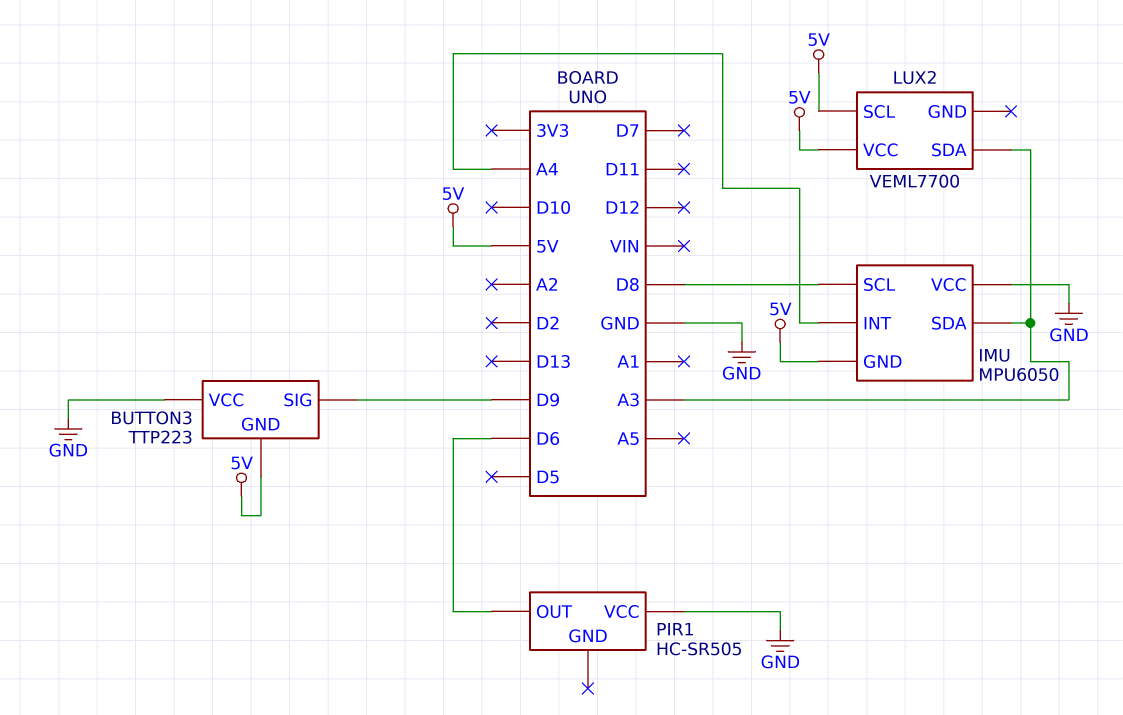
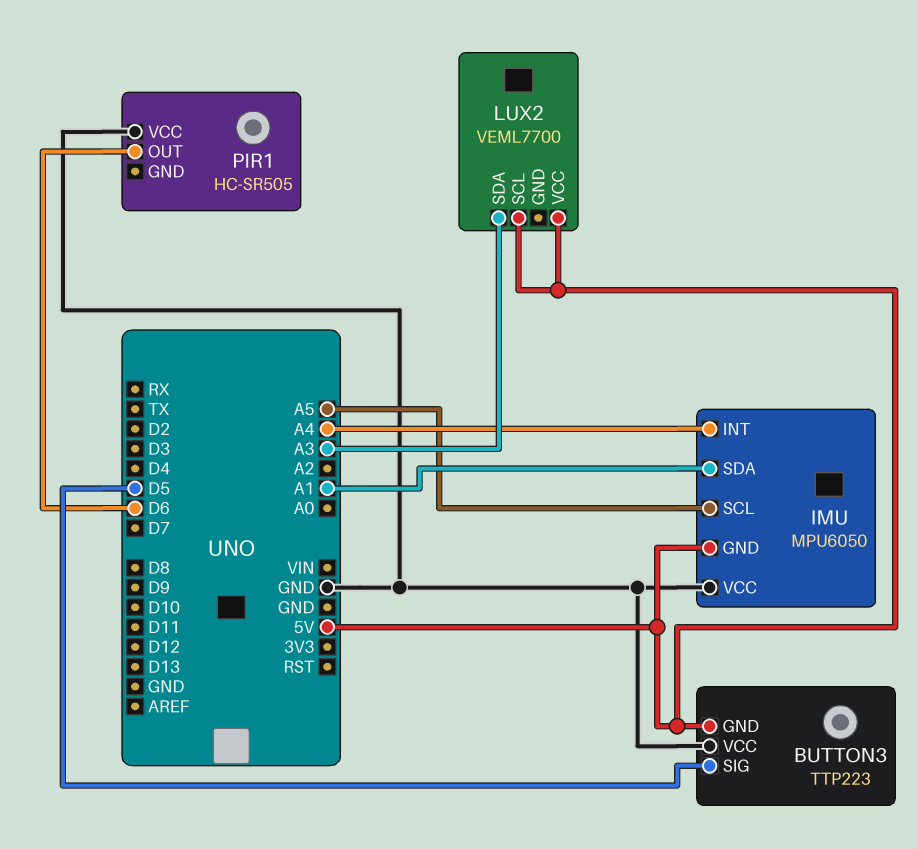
BUTTON3 pin SIG: D9 -> D5
IMU pin SCL: D8 -> A5
IMU pin SDA: A3 -> A1

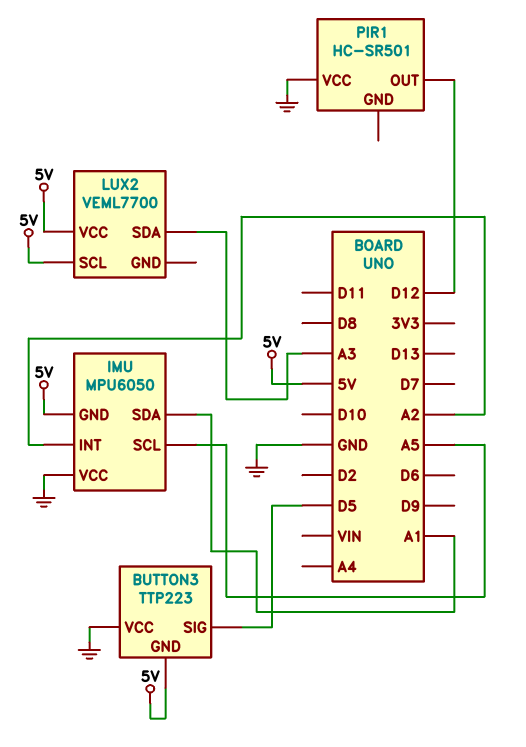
IMU pin INT: A4 -> A2
PIR1: HC-SR505 -> HC-SR501
PIR1 pin OUT: D6 -> D12

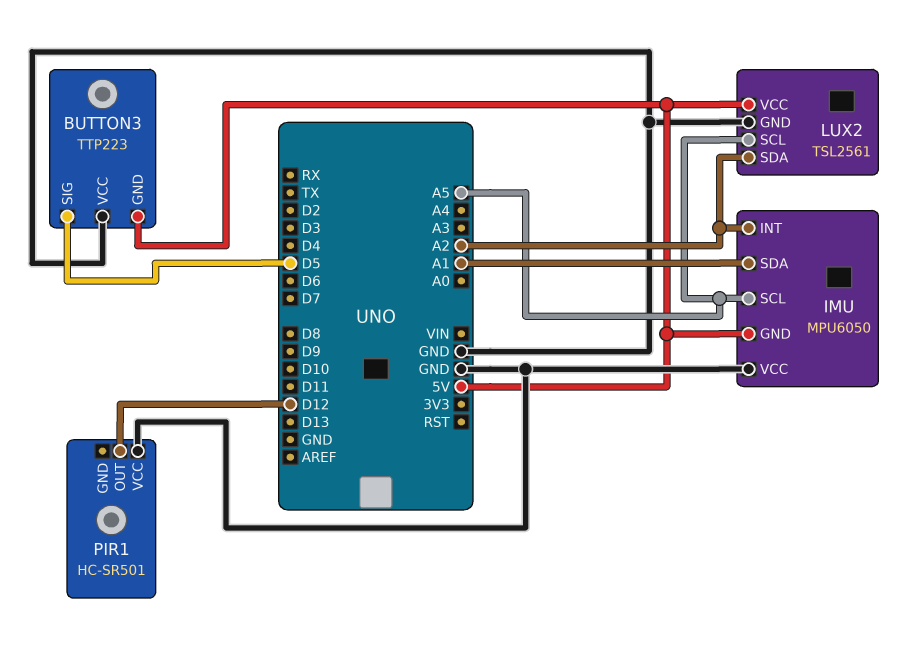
LUX2: VEML7700 -> TSL2561
LUX2 pin GND: none -> GND
LUX2 pin SCL: 5V -> A5
LUX2 pin SDA: A3 -> A2

